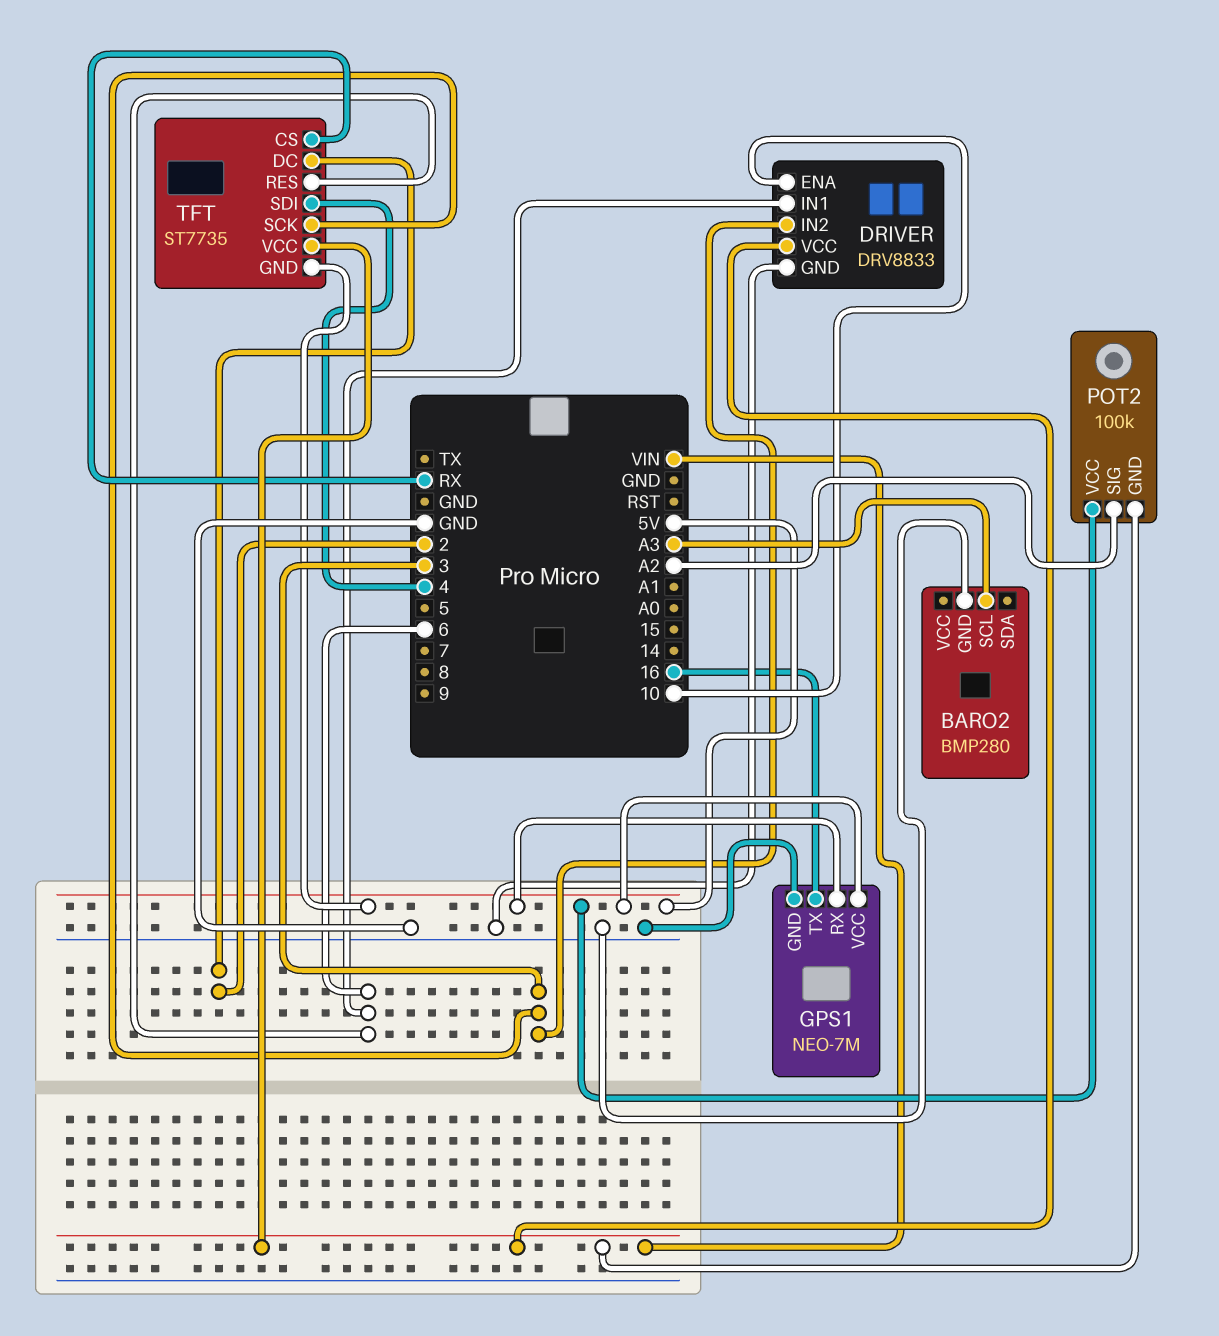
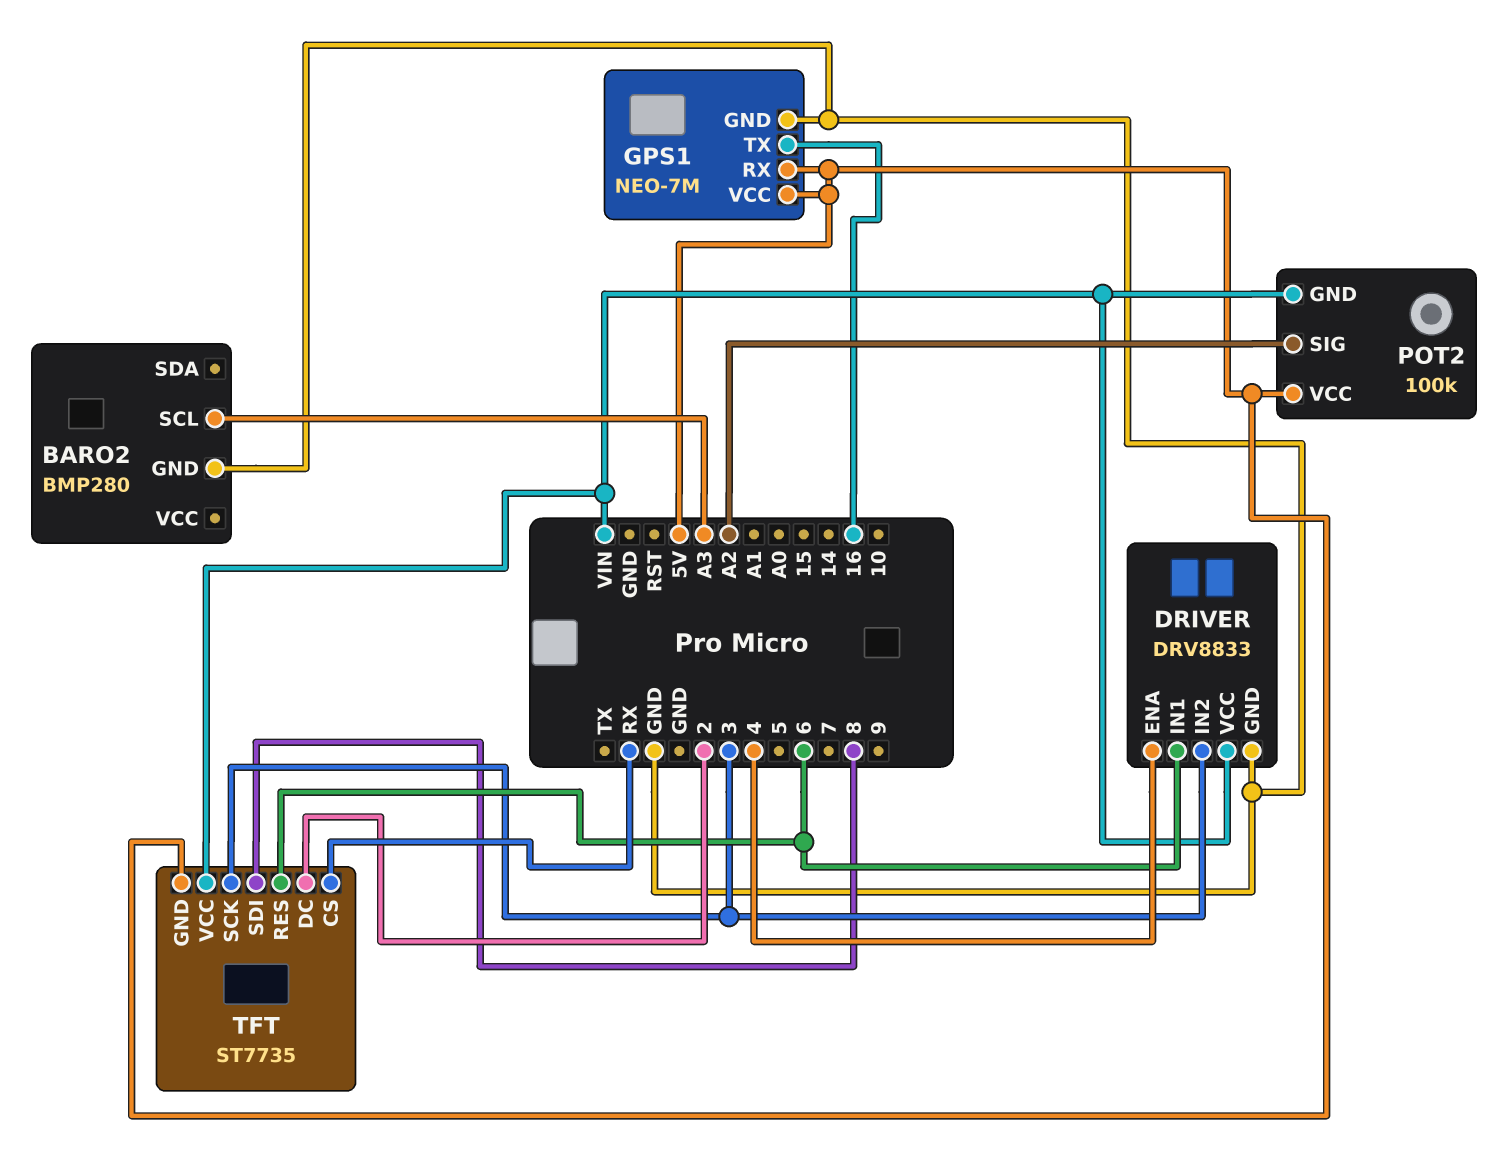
DRIVER pin ENA: 10 -> 4
TFT pin SDI: 4 -> 8

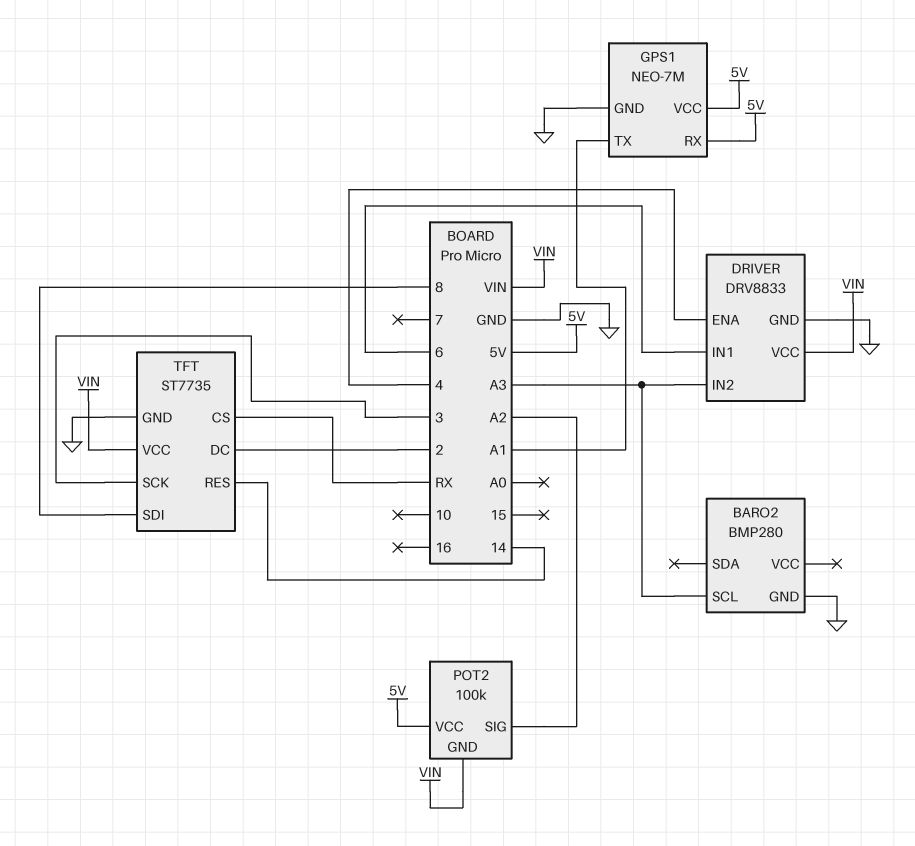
DRIVER pin IN2: 3 -> A3
GPS1 pin TX: 16 -> A1
TFT pin GND: 5V -> GND
TFT pin RES: 6 -> 14

